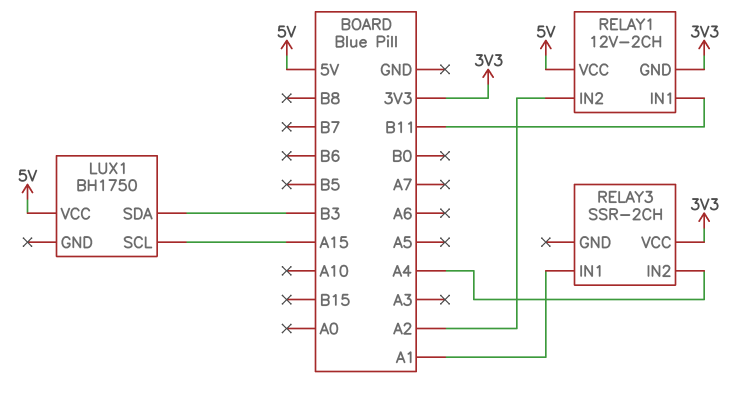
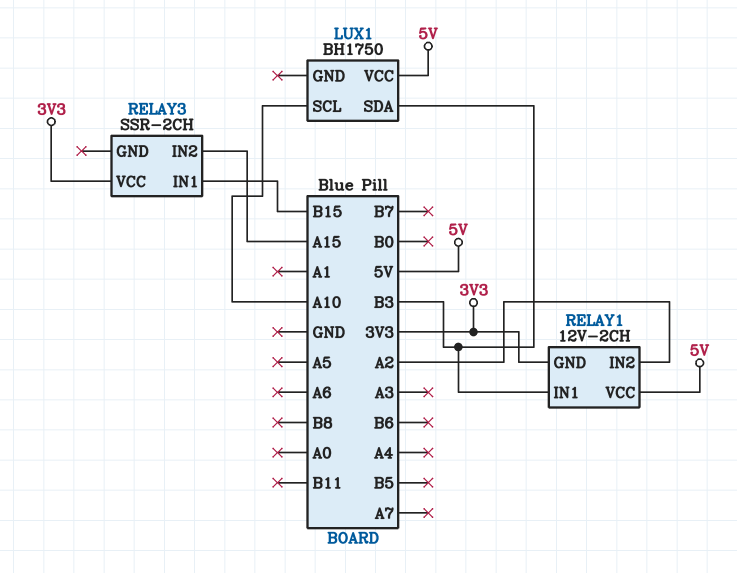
LUX1 pin SCL: A15 -> A10
RELAY1 pin IN1: B11 -> B3
RELAY3 pin IN1: A1 -> B15
RELAY3 pin IN2: A4 -> A15

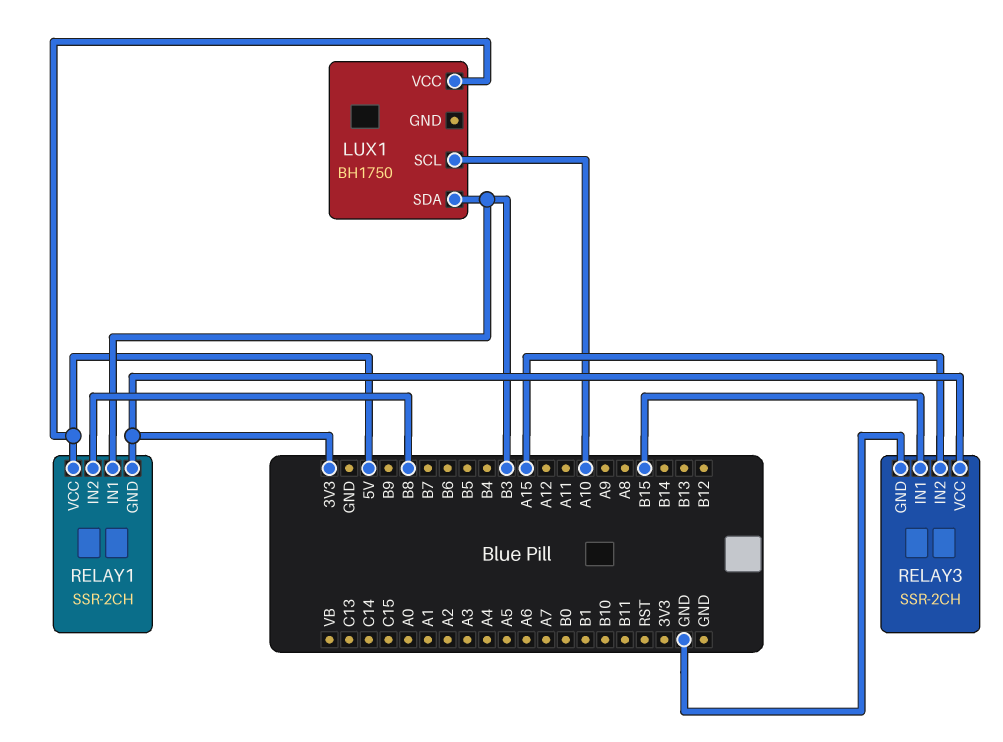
RELAY1: 12V-2CH -> SSR-2CH
RELAY1 pin IN2: A2 -> B8
RELAY3 pin GND: none -> GND

